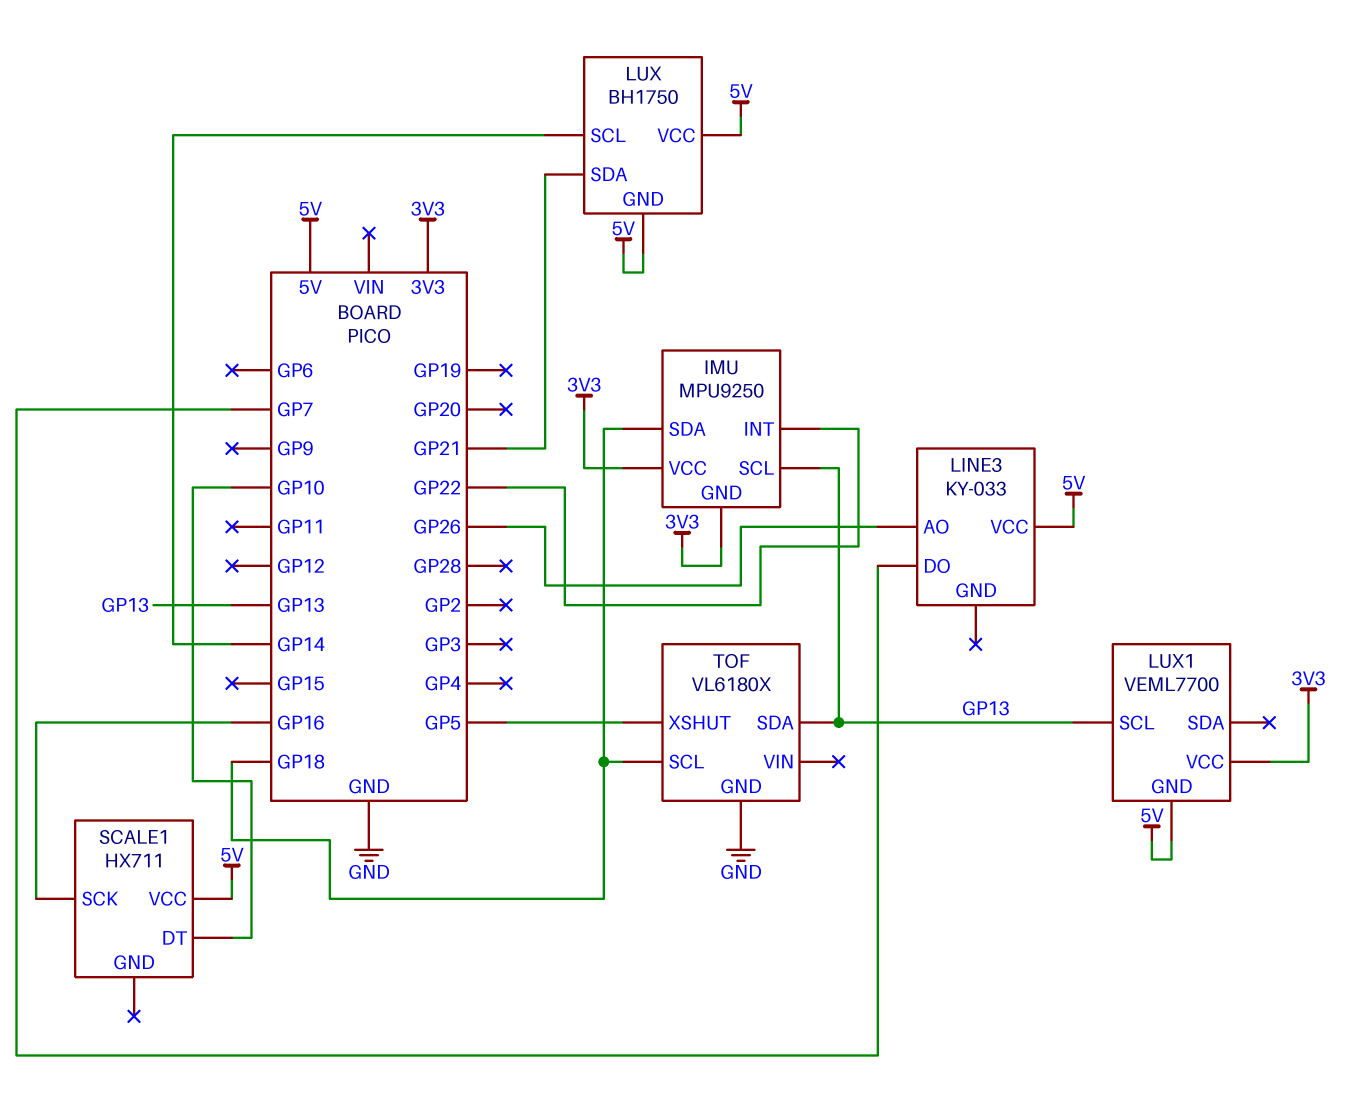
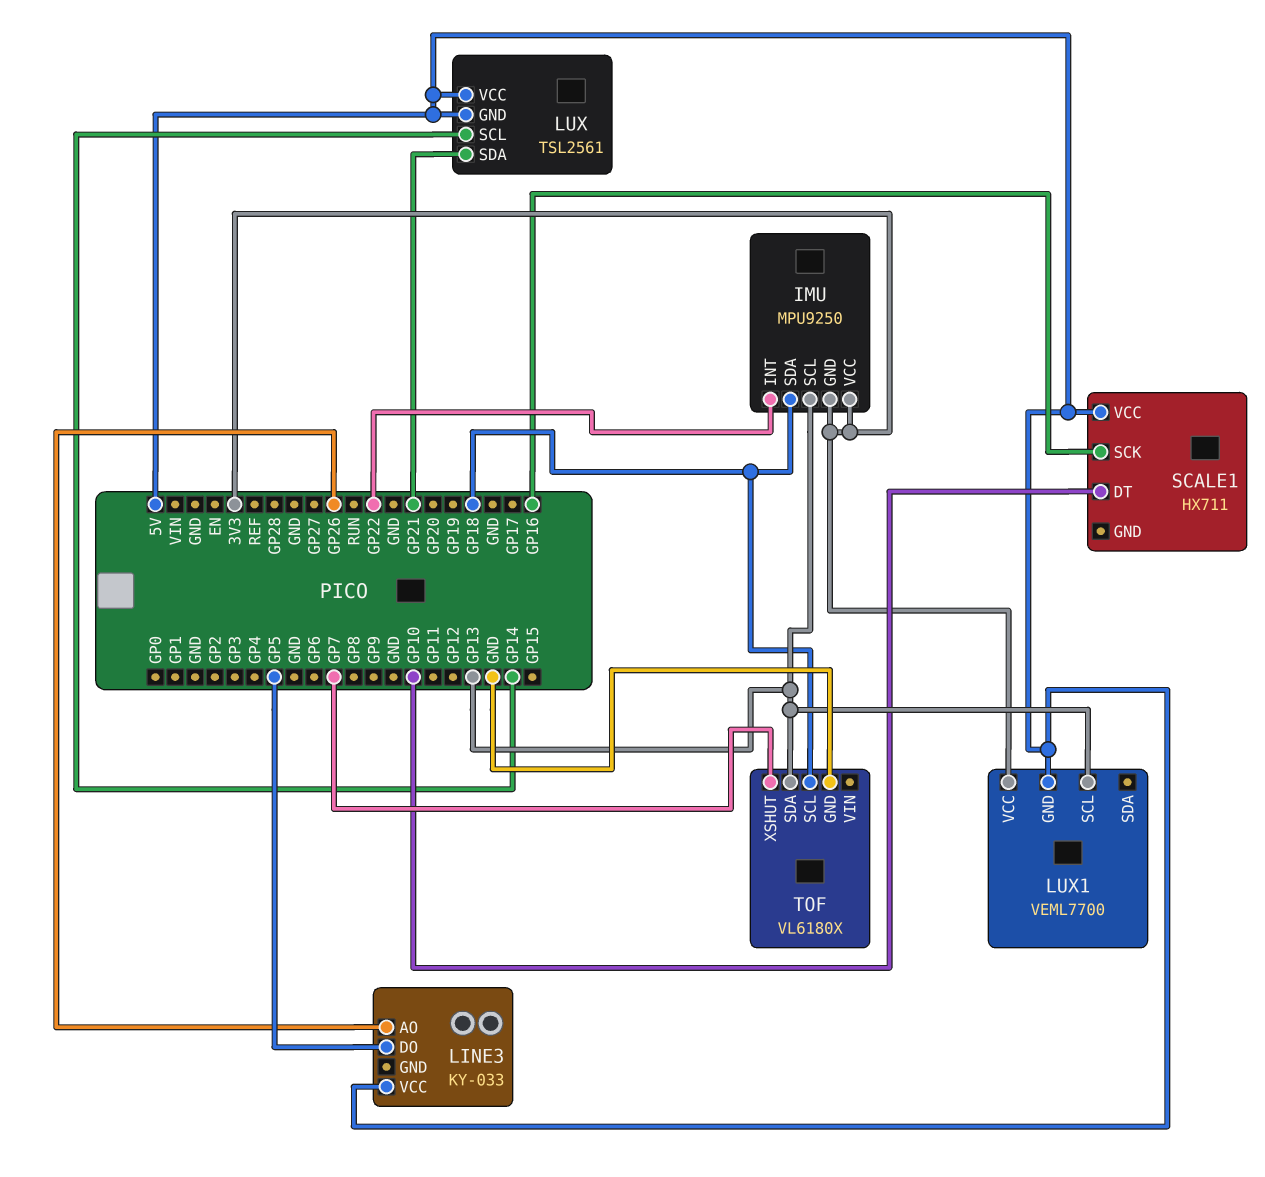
LINE3 pin DO: GP7 -> GP5
LUX: BH1750 -> TSL2561
TOF pin XSHUT: GP5 -> GP7

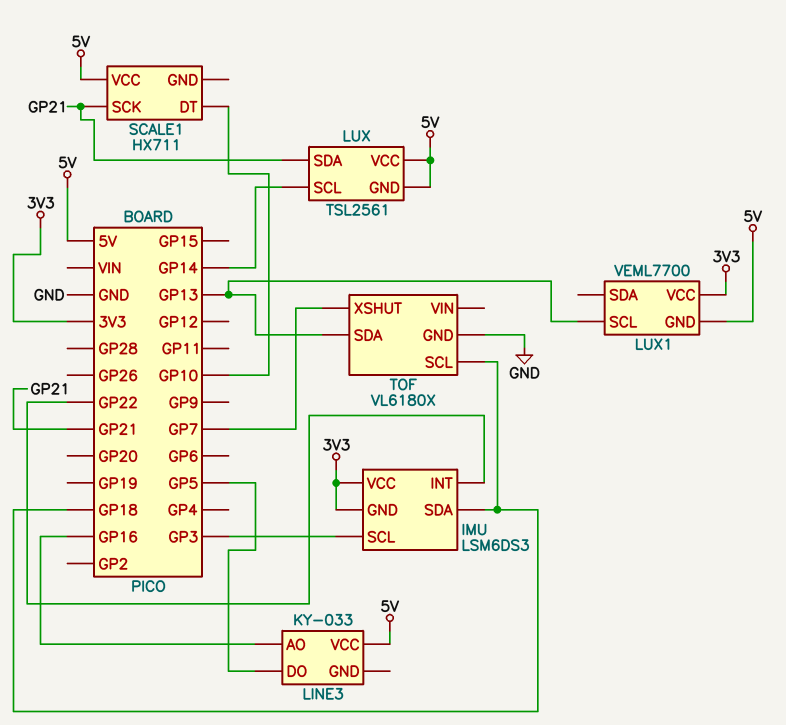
IMU: MPU9250 -> LSM6DS3
IMU pin SCL: GP13 -> GP3
LINE3 pin AO: GP26 -> GP16
SCALE1 pin SCK: GP16 -> GP21

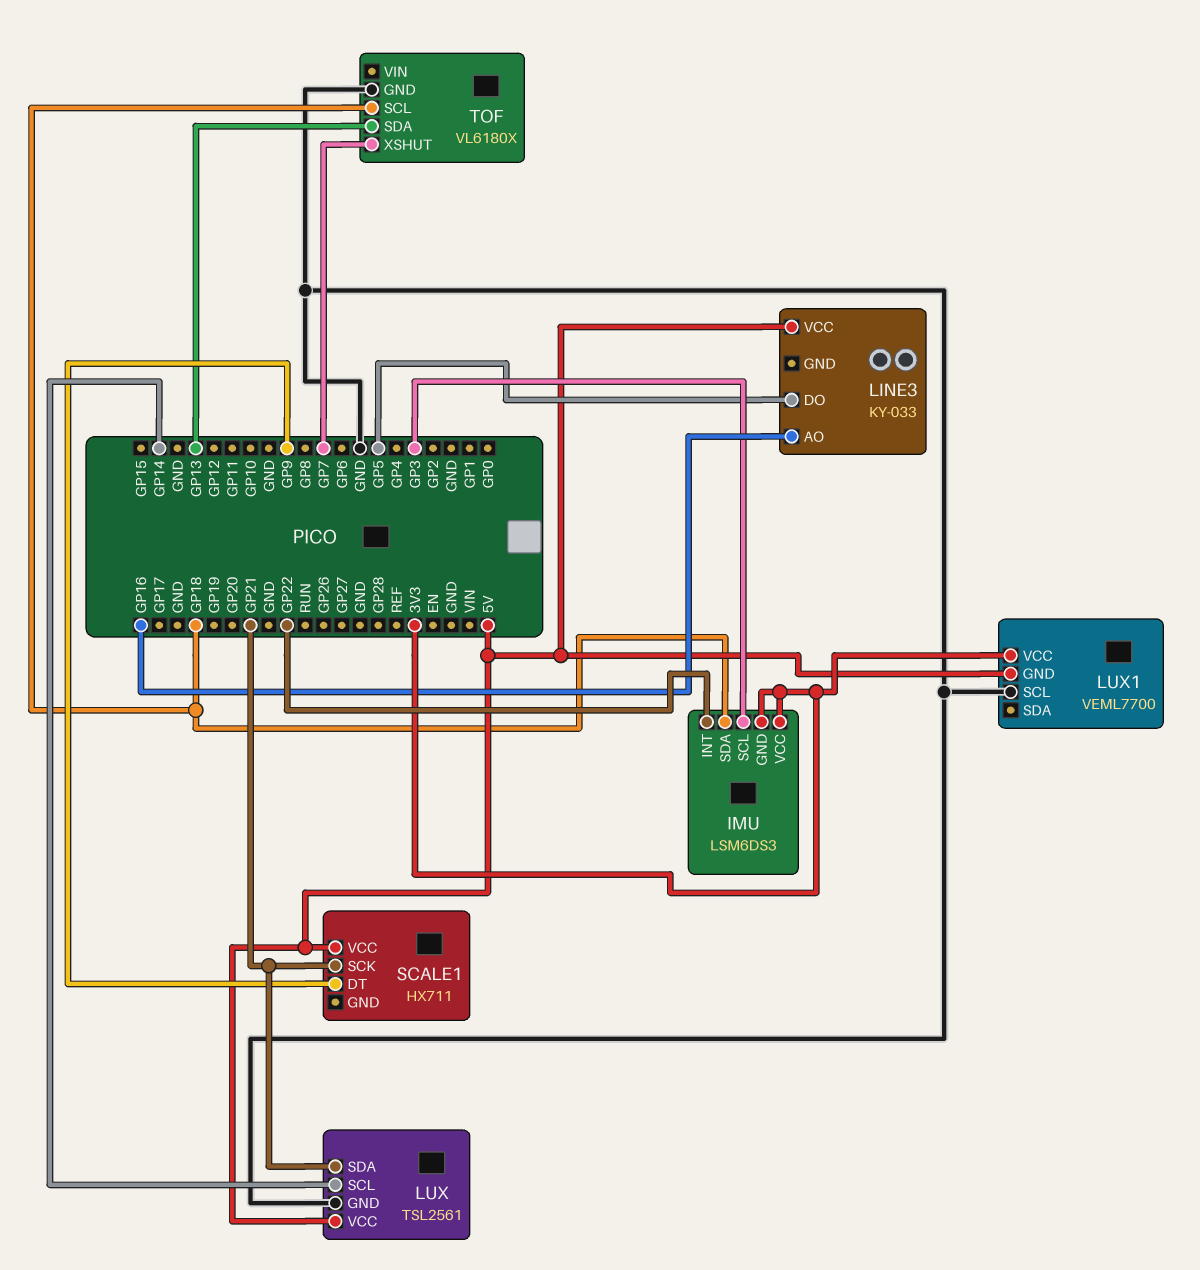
LUX pin GND: 5V -> GND
LUX1 pin SCL: GP13 -> GND
SCALE1 pin DT: GP10 -> GP9

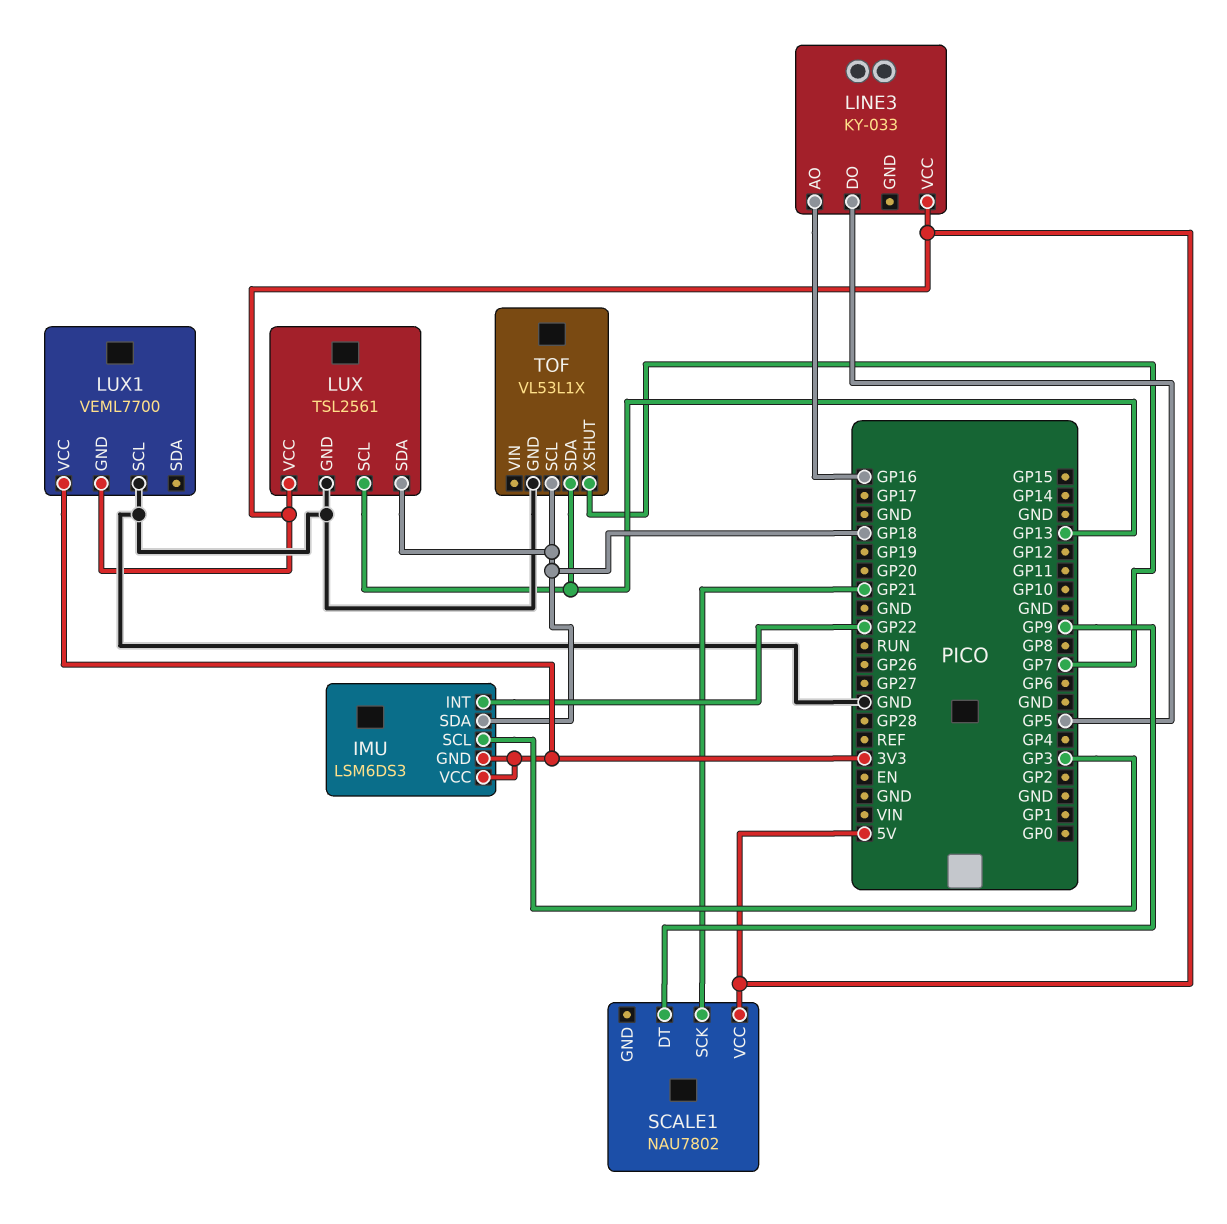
LUX pin SCL: GP14 -> GP13
LUX pin SDA: GP21 -> GP18
SCALE1: HX711 -> NAU7802
TOF: VL6180X -> VL53L1X

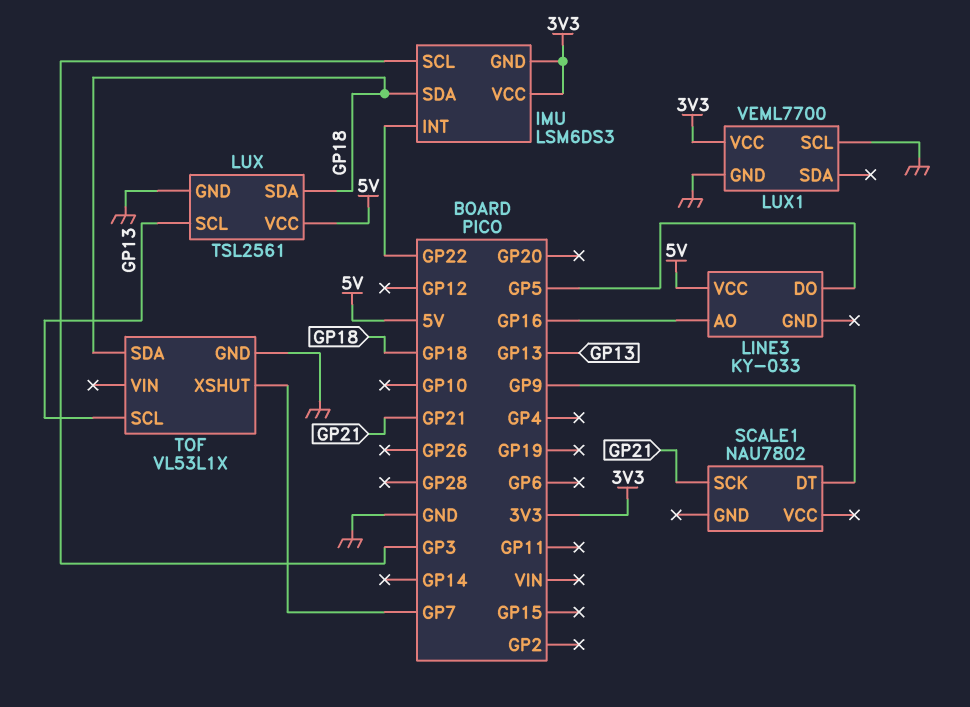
LUX1 pin GND: 5V -> GND
SCALE1 pin VCC: 5V -> none
TOF pin SCL: GP18 -> GP13
TOF pin SDA: GP13 -> GP18

